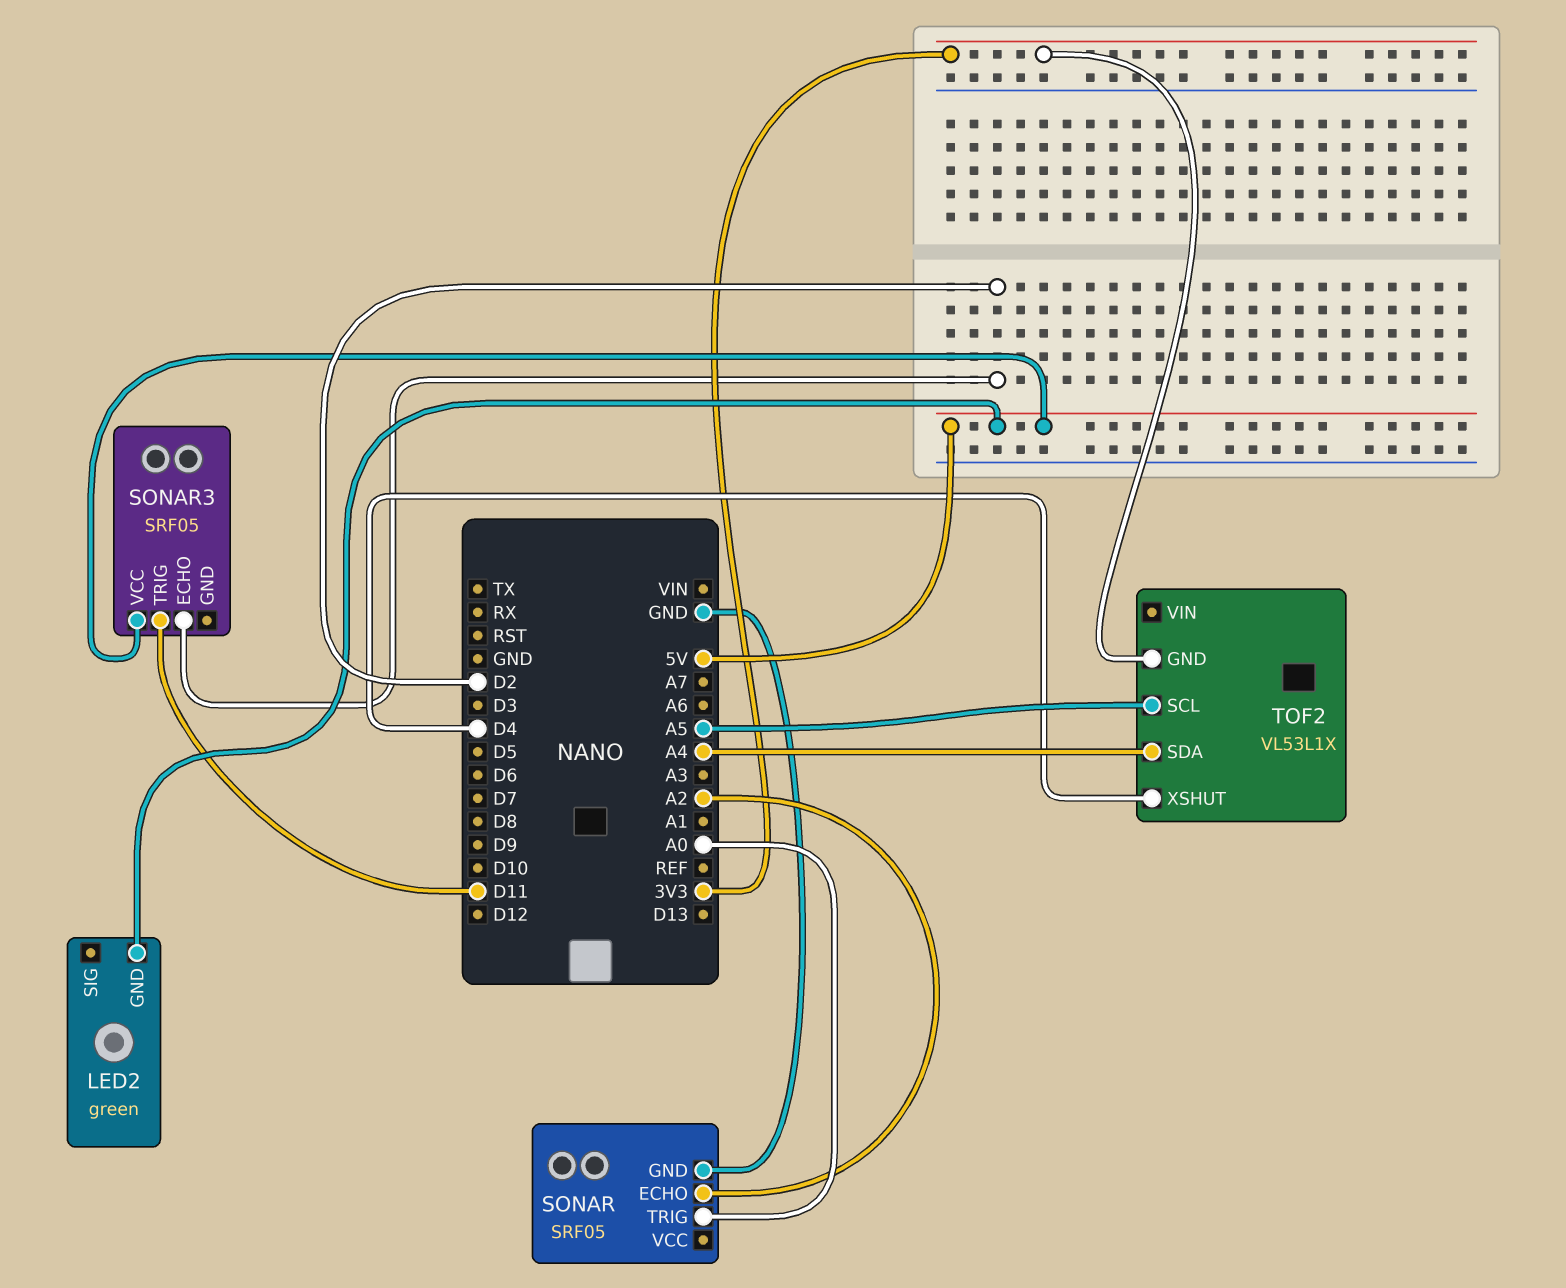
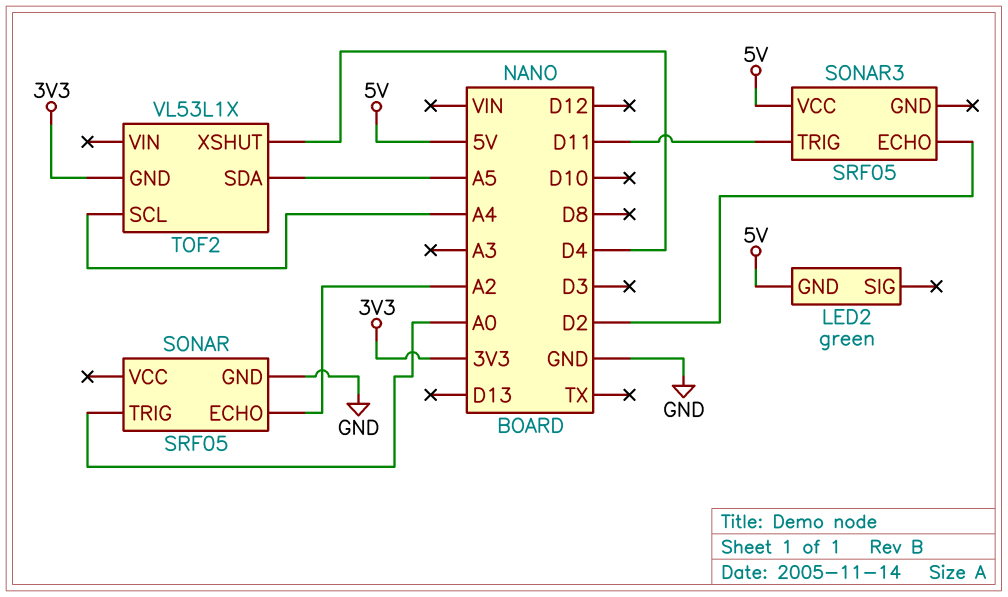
TOF2 pin SCL: A5 -> A4
TOF2 pin SDA: A4 -> A5

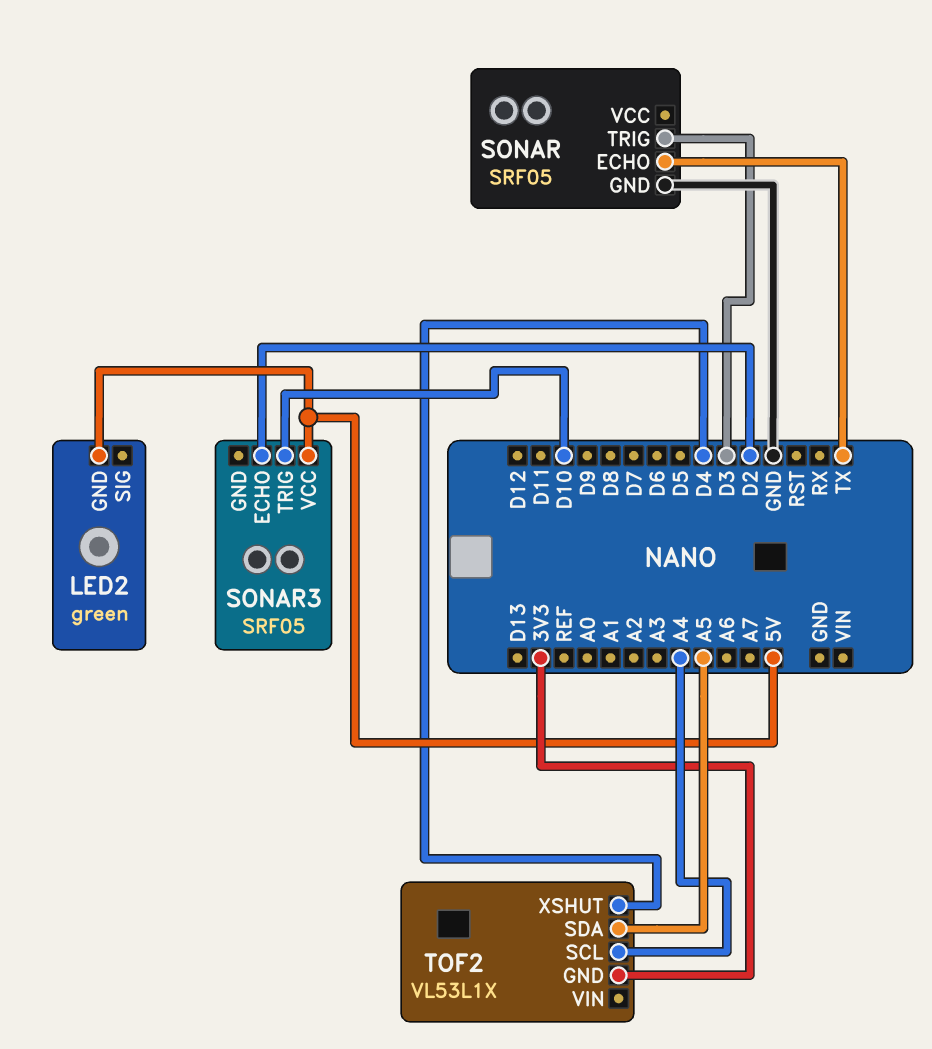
SONAR pin ECHO: A2 -> TX
SONAR pin TRIG: A0 -> D3
SONAR3 pin TRIG: D11 -> D10

